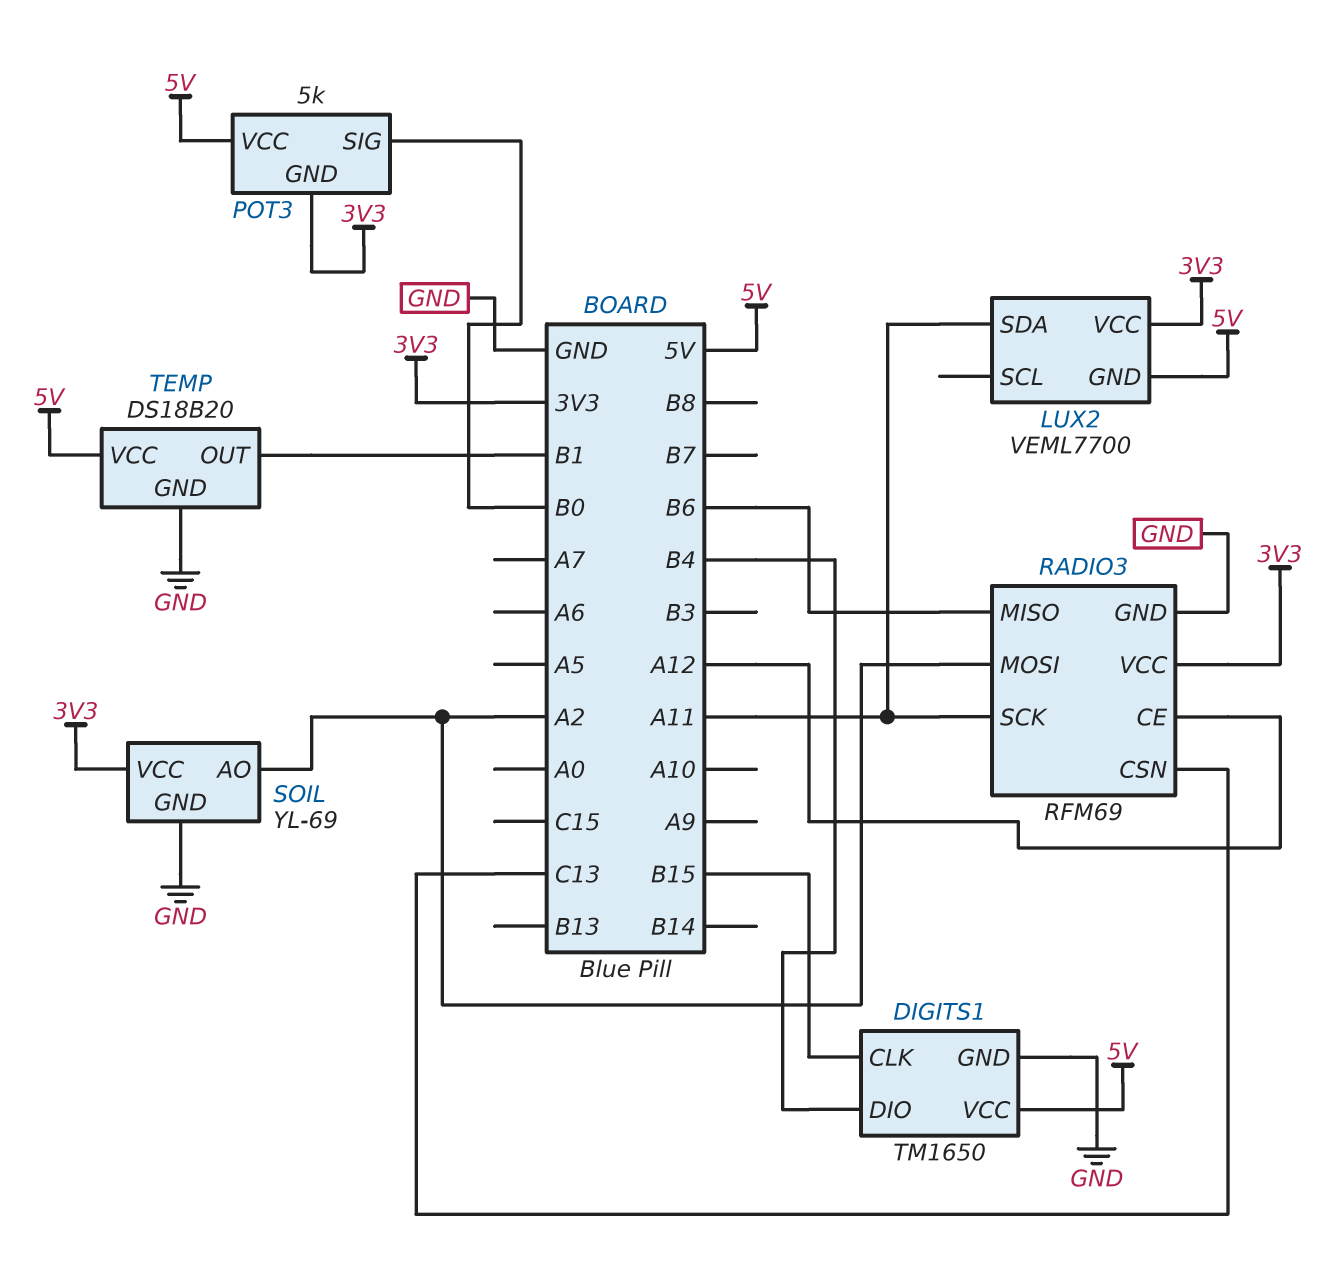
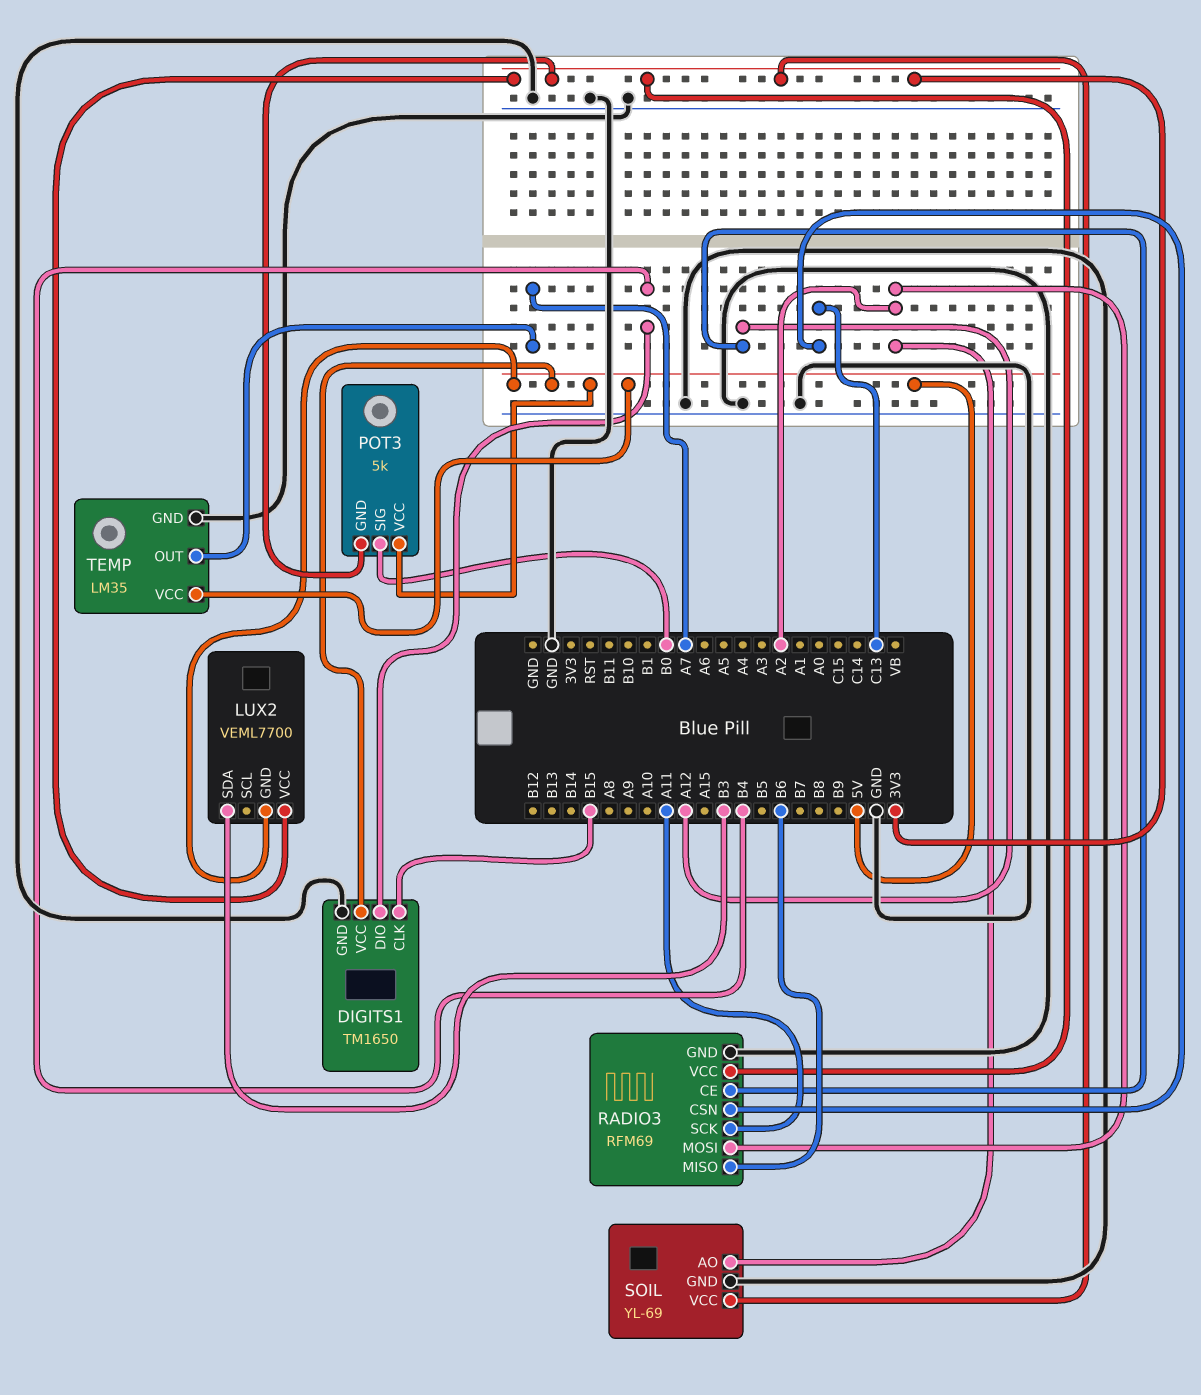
LUX2 pin SDA: A11 -> B3
TEMP: DS18B20 -> LM35
TEMP pin OUT: B1 -> A7

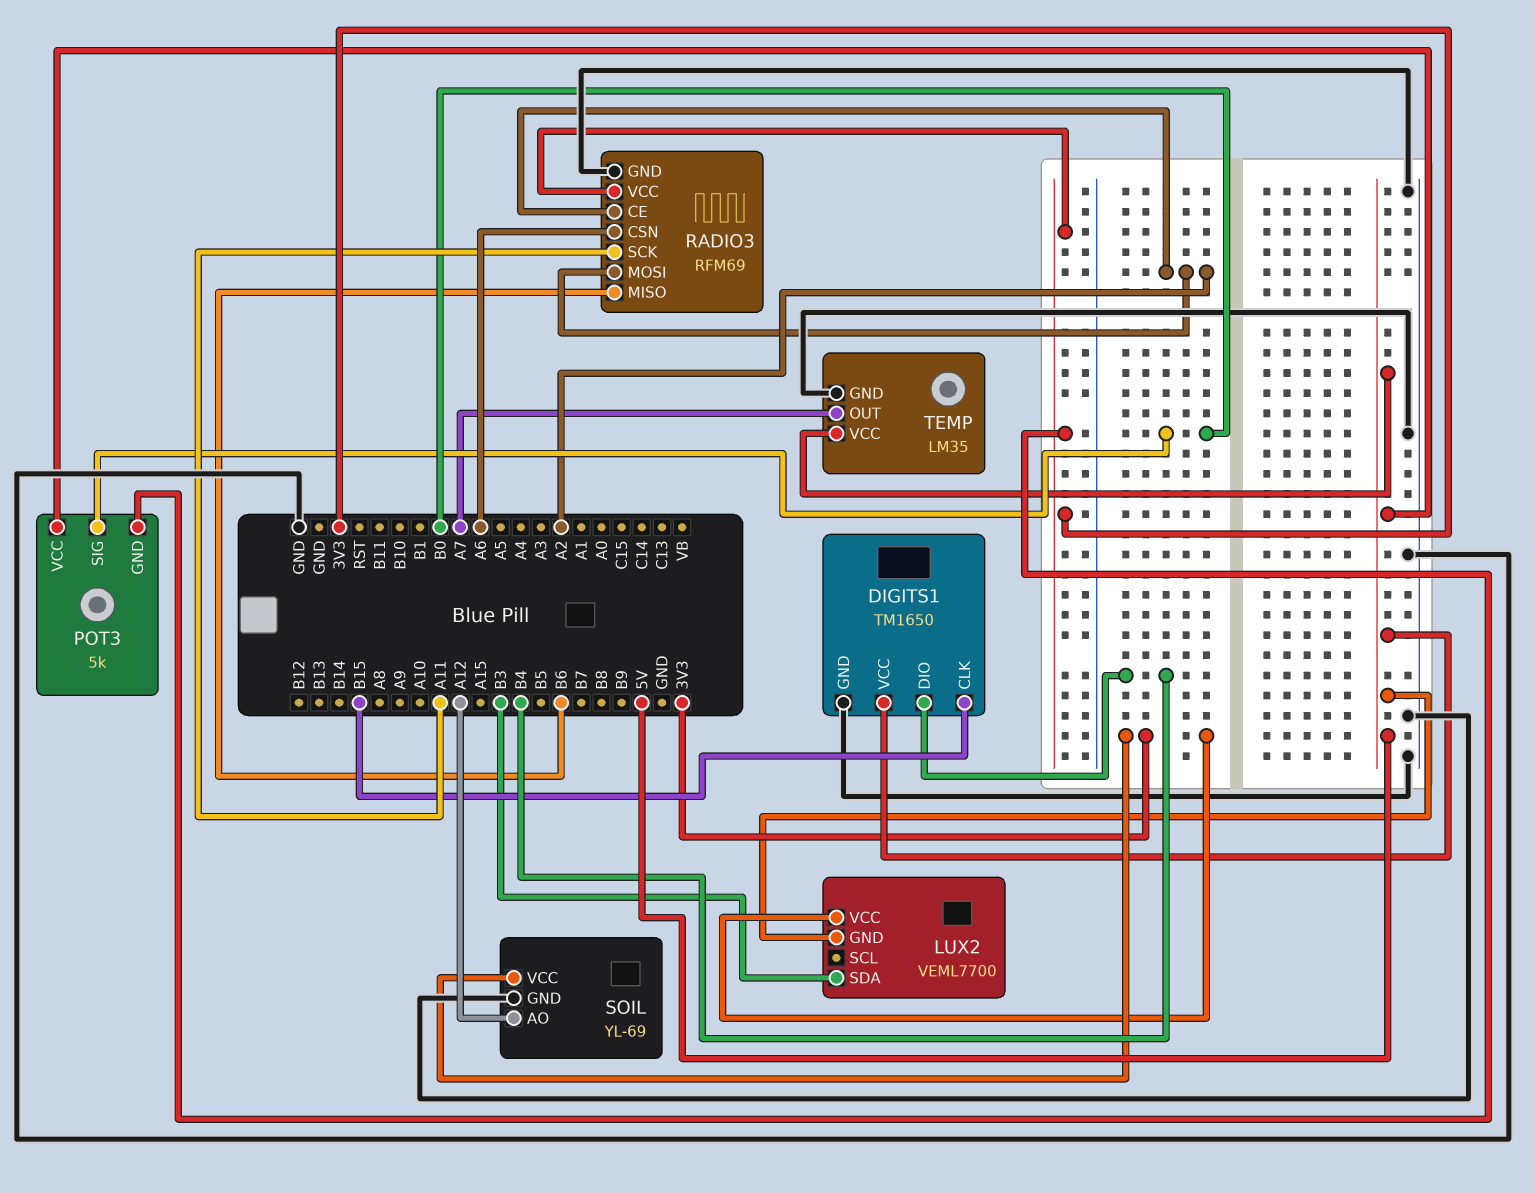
RADIO3 pin CE: A12 -> A2
RADIO3 pin CSN: C13 -> A6
SOIL pin AO: A2 -> A12

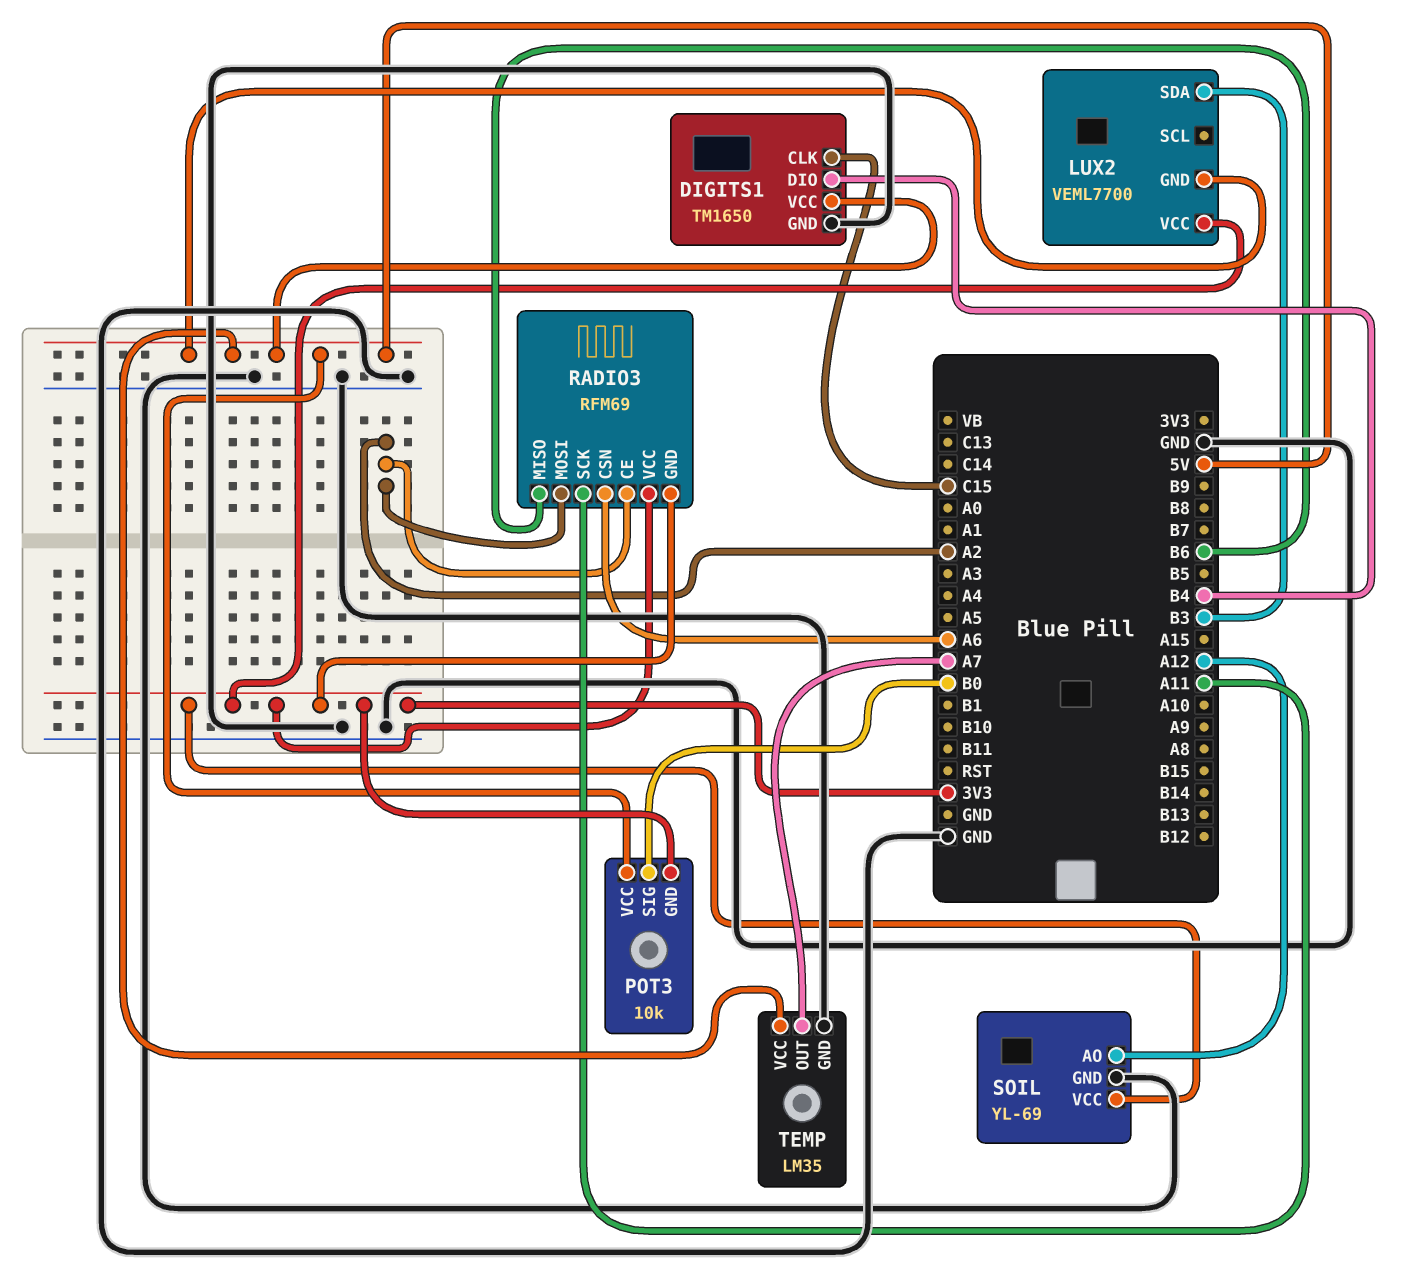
DIGITS1 pin CLK: B15 -> C15
POT3: 5k -> 10k
RADIO3 pin GND: GND -> 3V3

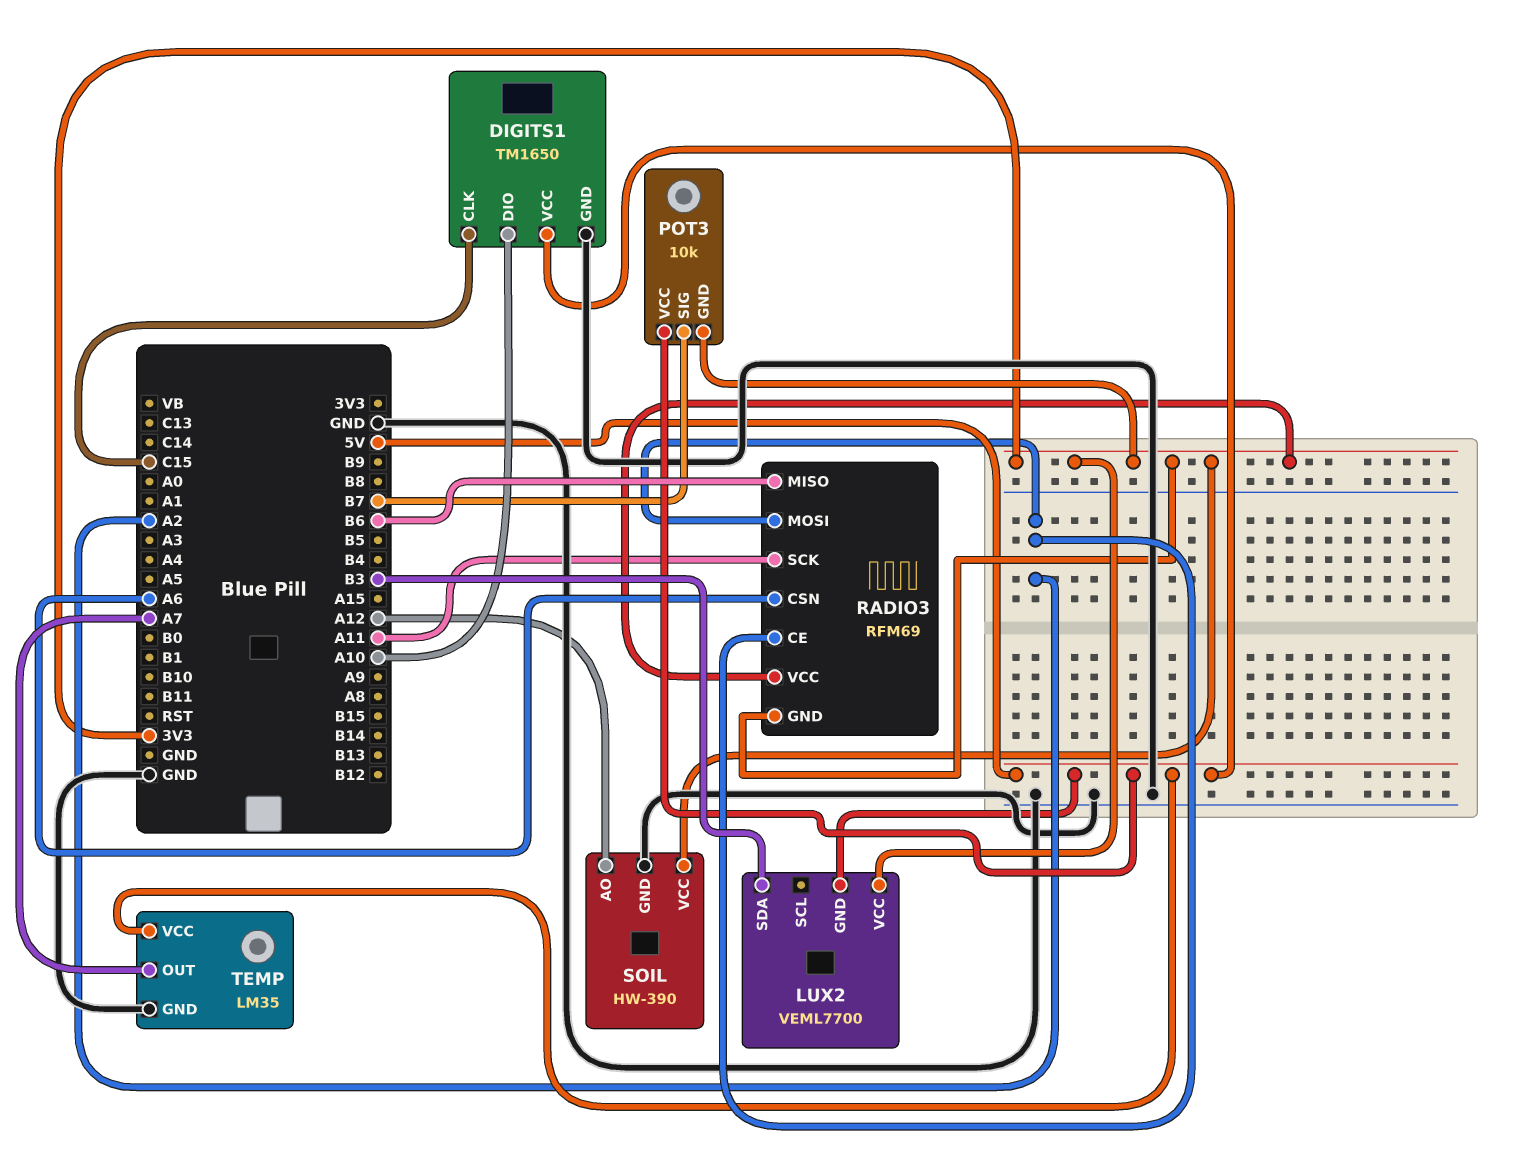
DIGITS1 pin DIO: B4 -> A10
POT3 pin SIG: B0 -> B7
SOIL: YL-69 -> HW-390

